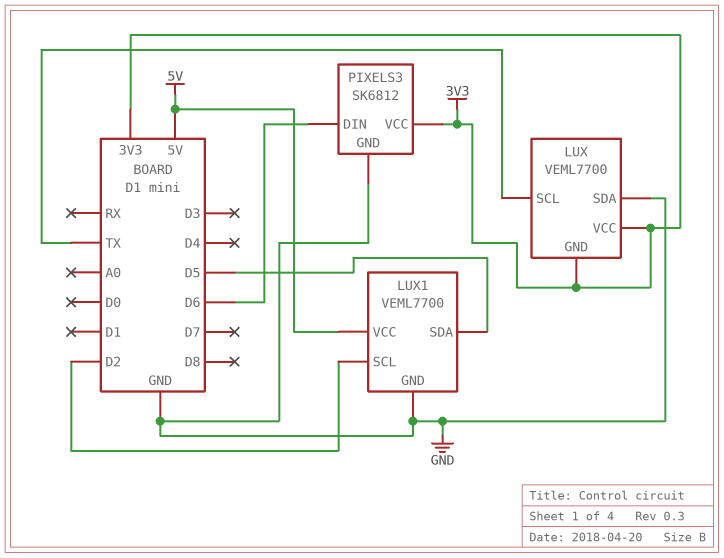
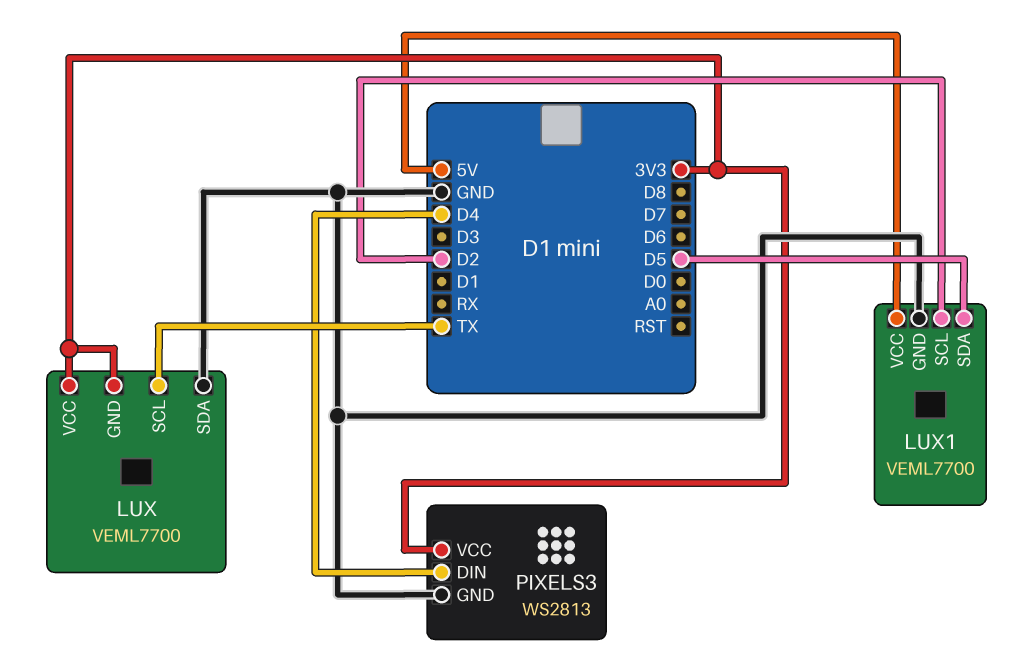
PIXELS3: SK6812 -> WS2813
PIXELS3 pin DIN: D6 -> D4

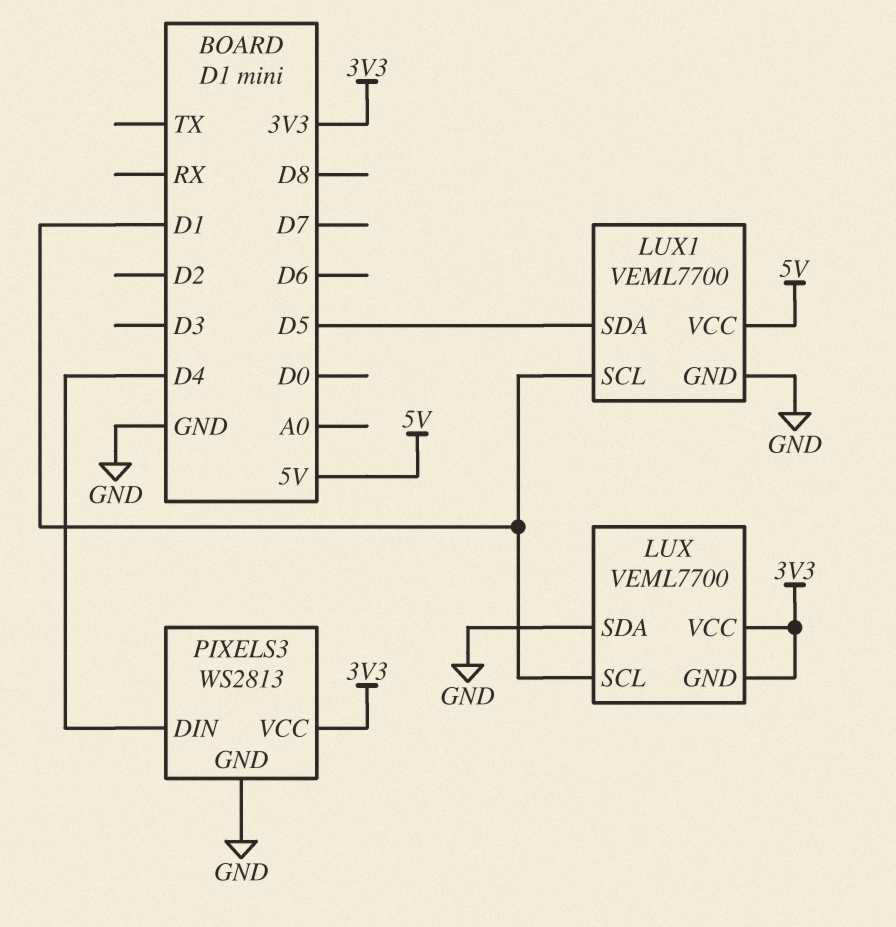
LUX pin SCL: TX -> D1
LUX1 pin SCL: D2 -> D1

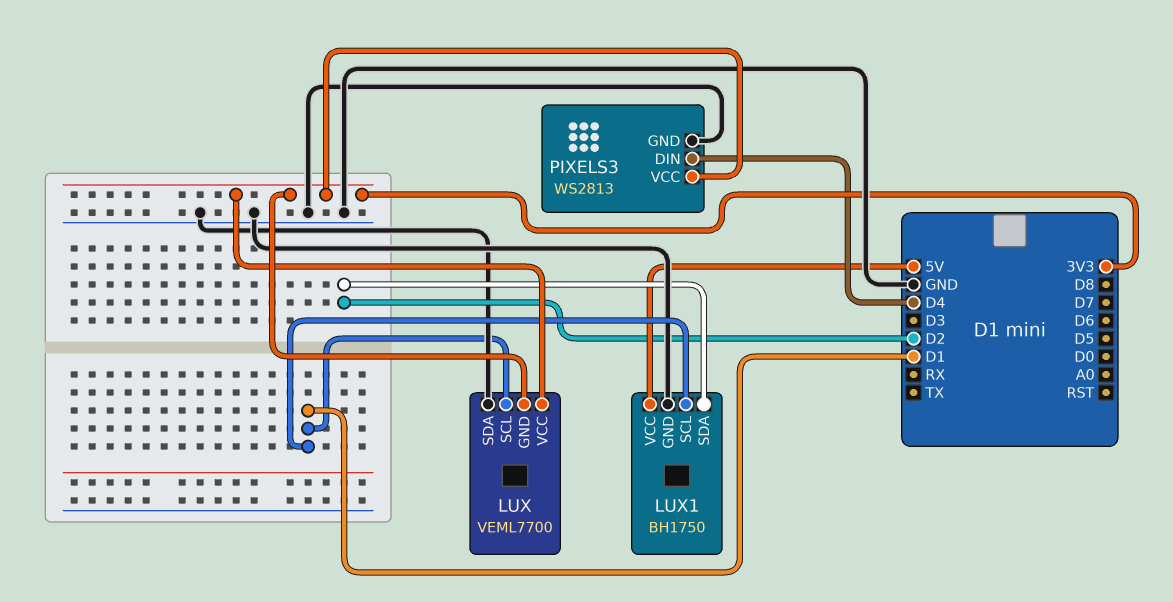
LUX1: VEML7700 -> BH1750
LUX1 pin SDA: D5 -> D2

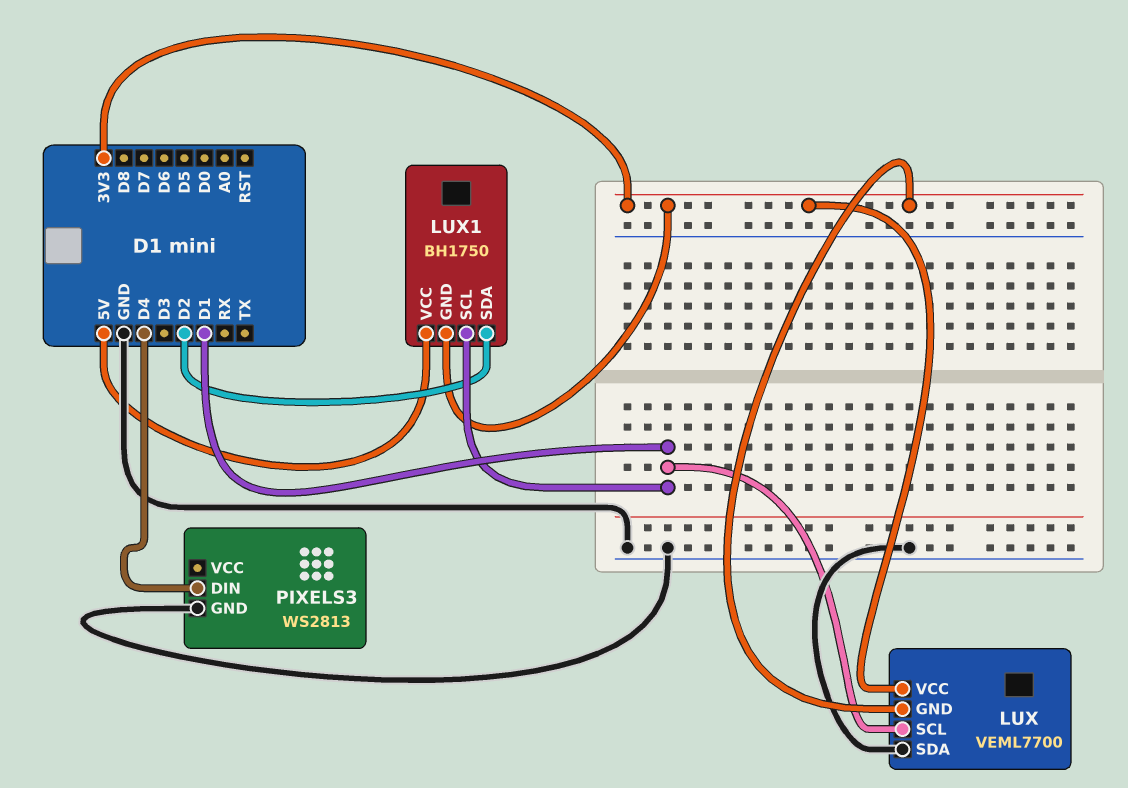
LUX1 pin GND: GND -> 3V3
PIXELS3 pin VCC: 3V3 -> none

